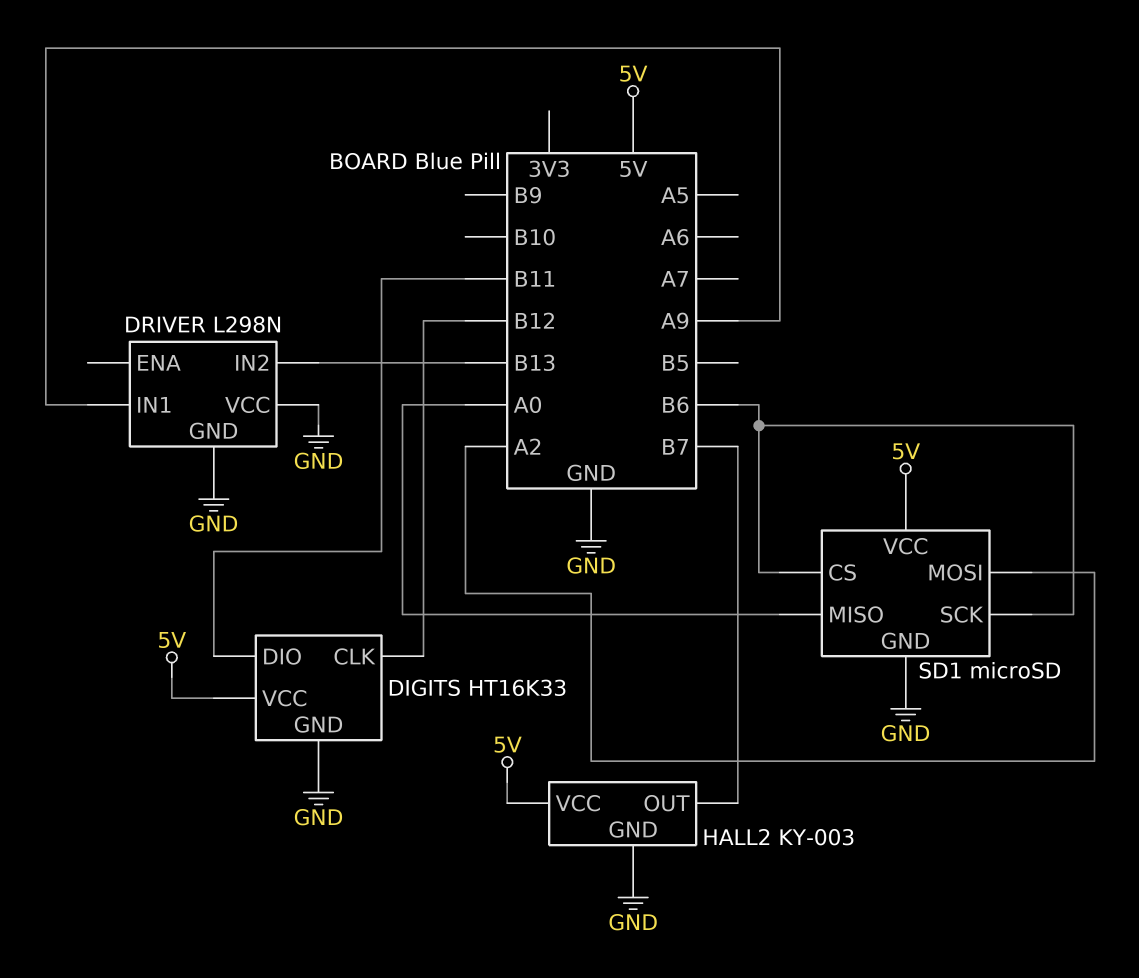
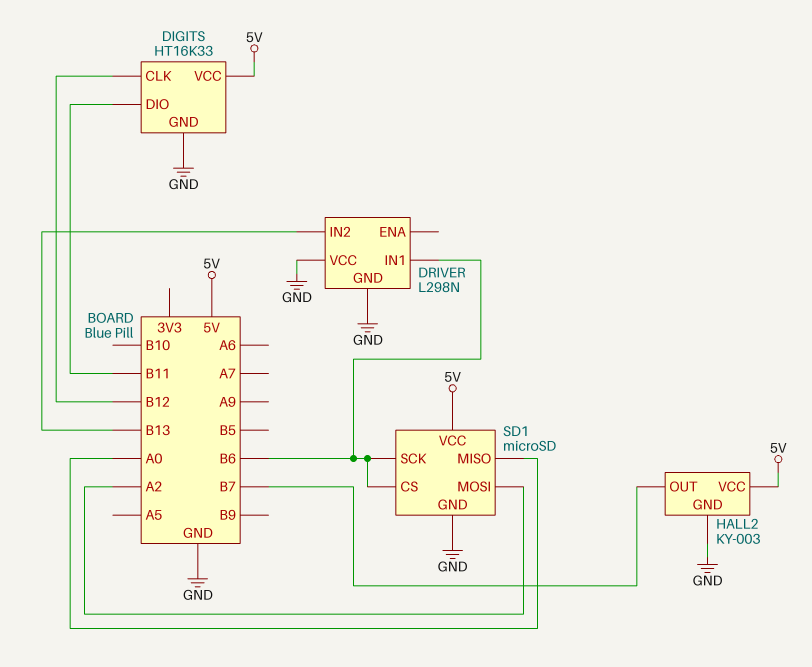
DRIVER pin IN1: A9 -> B6

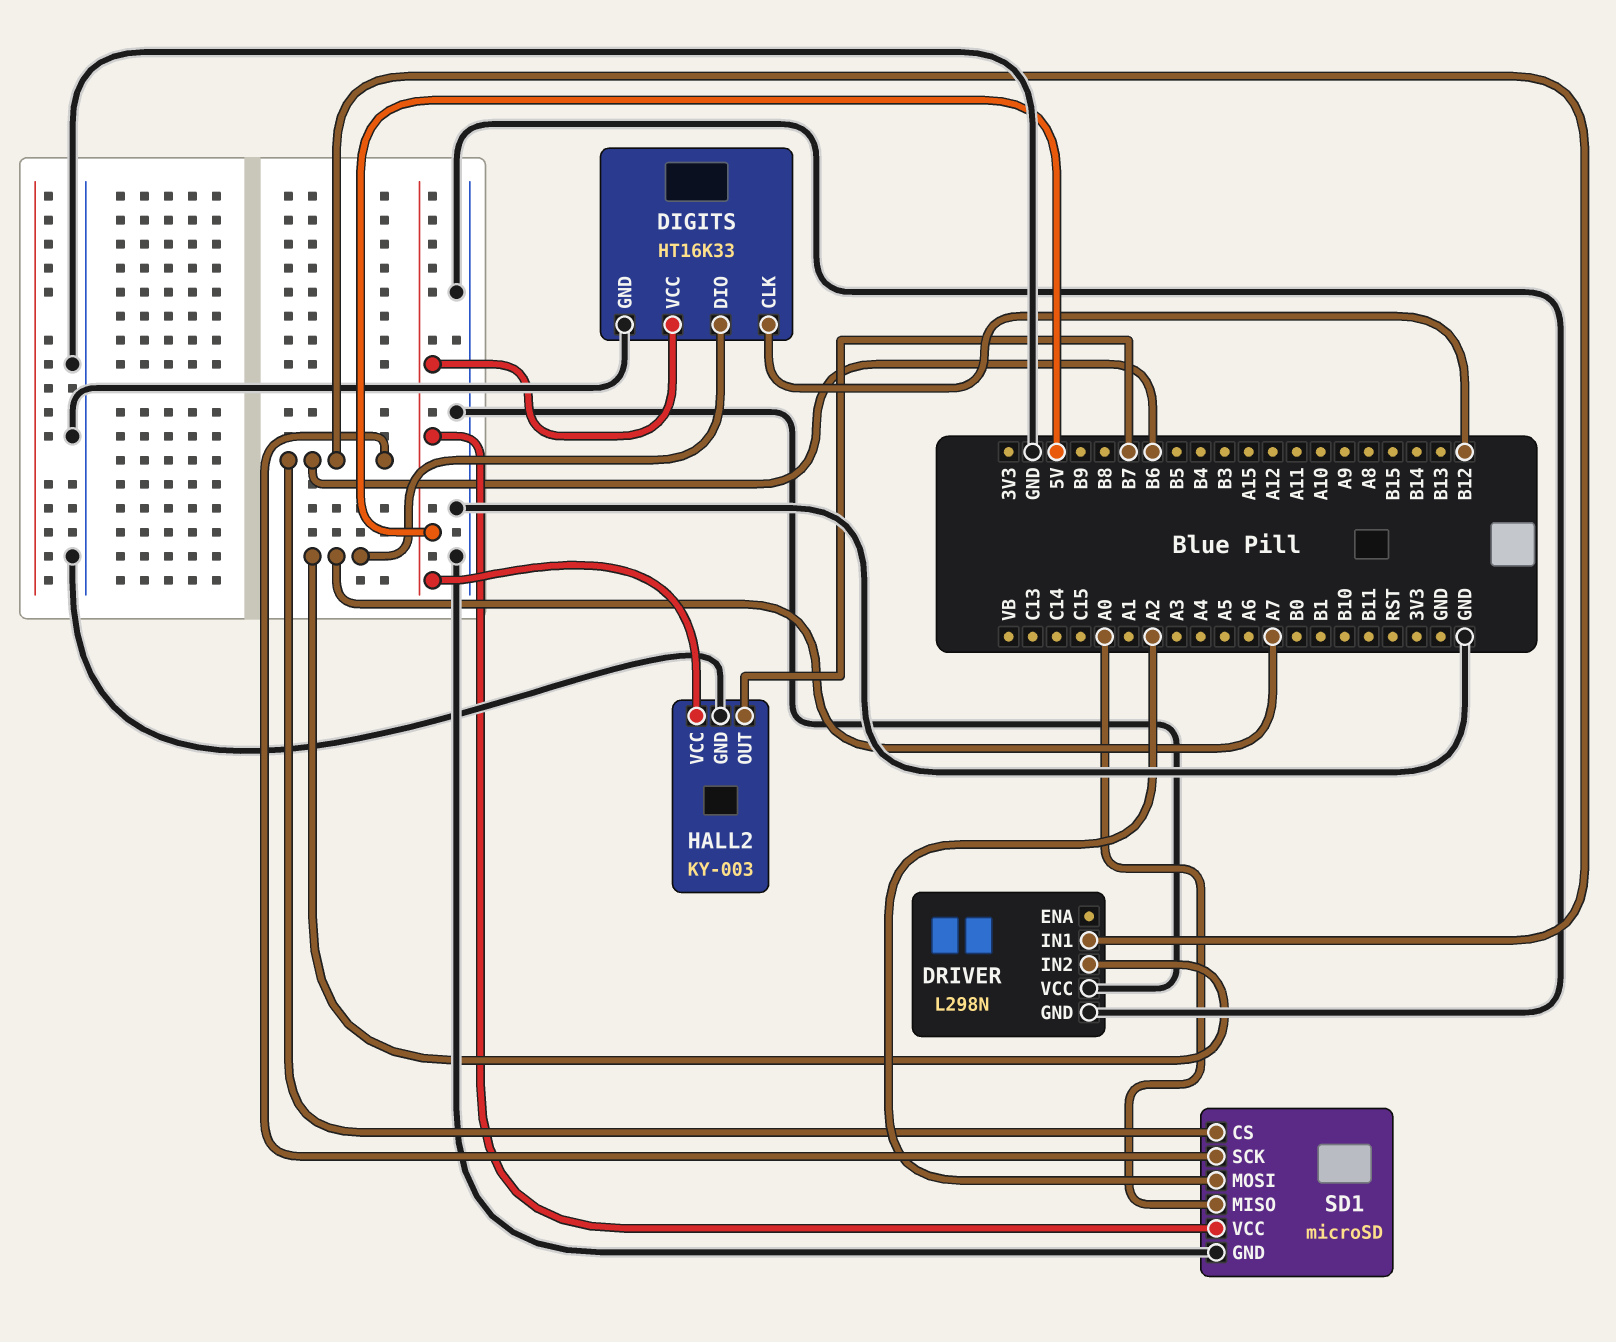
DIGITS pin DIO: B11 -> A7
DRIVER pin IN2: B13 -> A7

